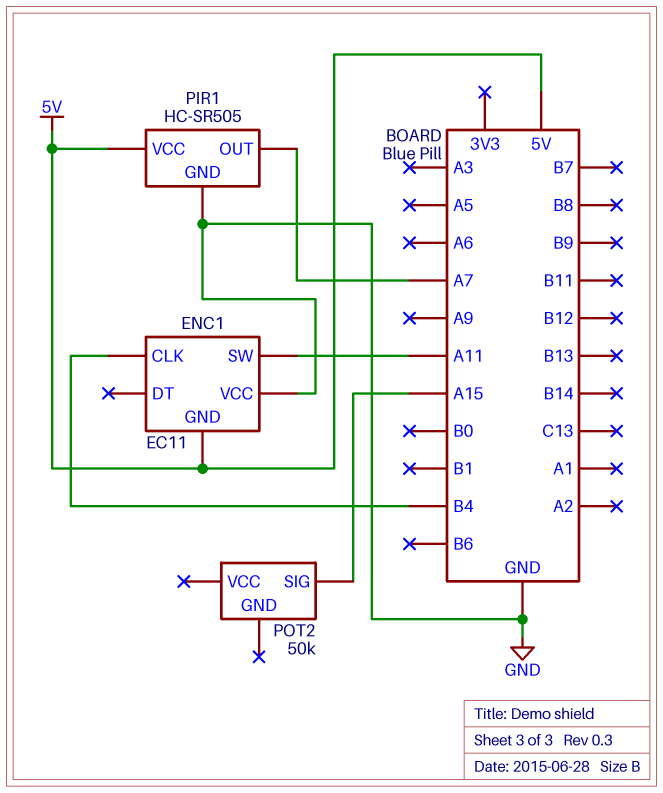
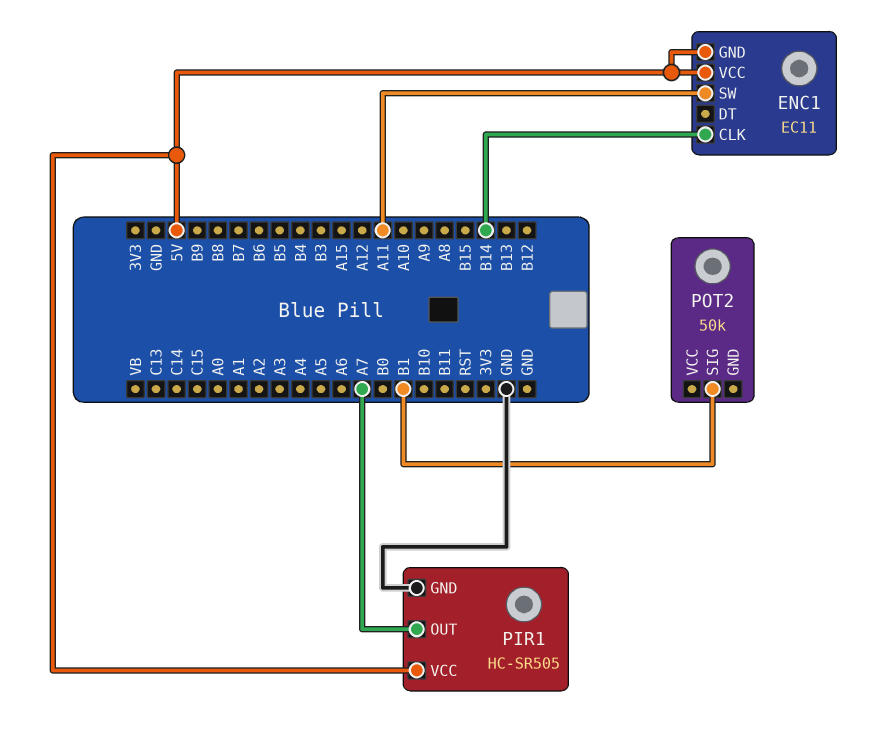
ENC1 pin CLK: B4 -> B14
ENC1 pin VCC: GND -> 5V
POT2 pin SIG: A15 -> B1

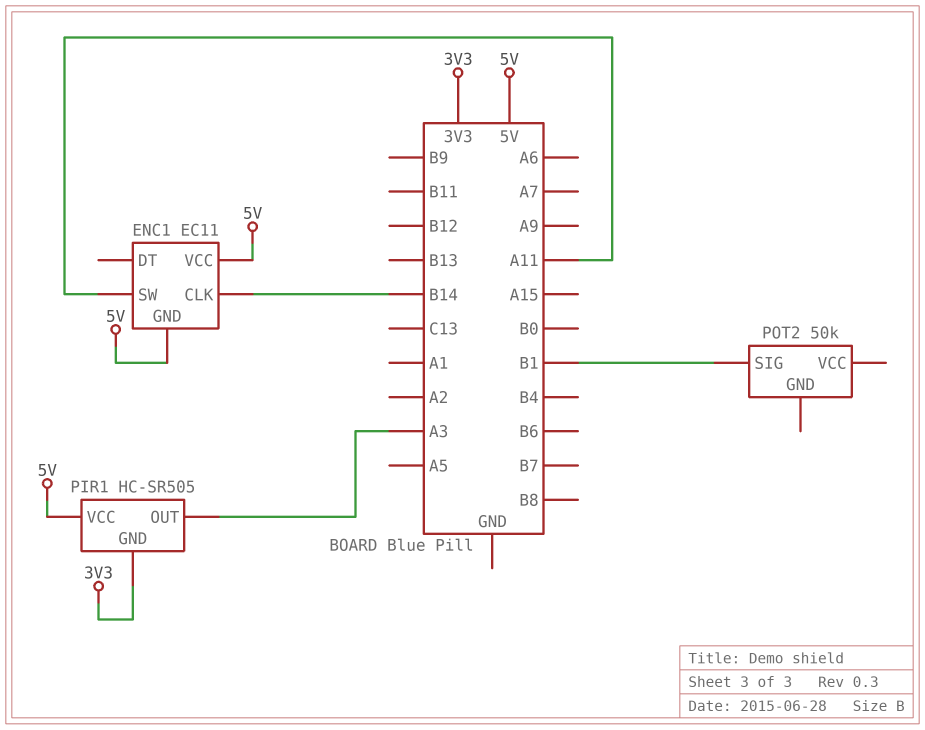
PIR1 pin GND: GND -> 3V3
PIR1 pin OUT: A7 -> A3

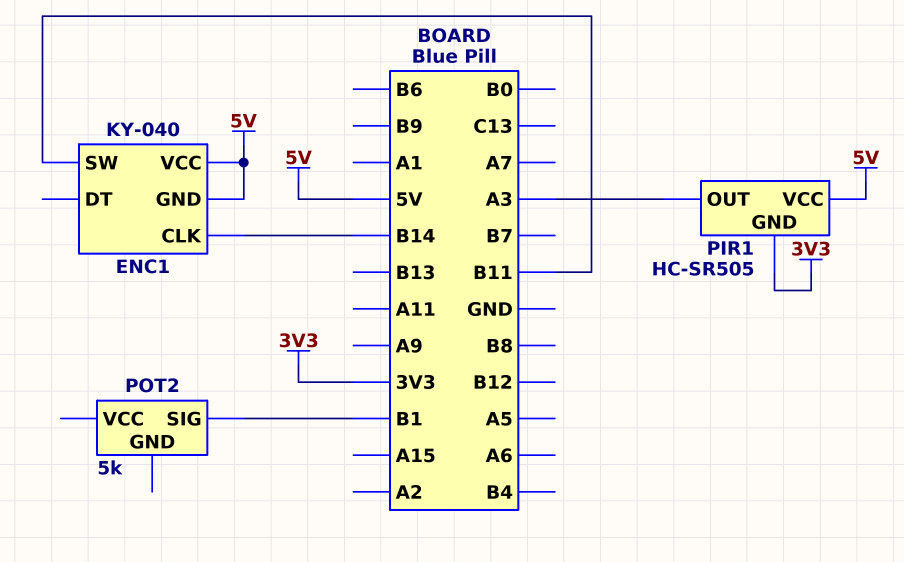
ENC1: EC11 -> KY-040
ENC1 pin SW: A11 -> B11
POT2: 50k -> 5k

